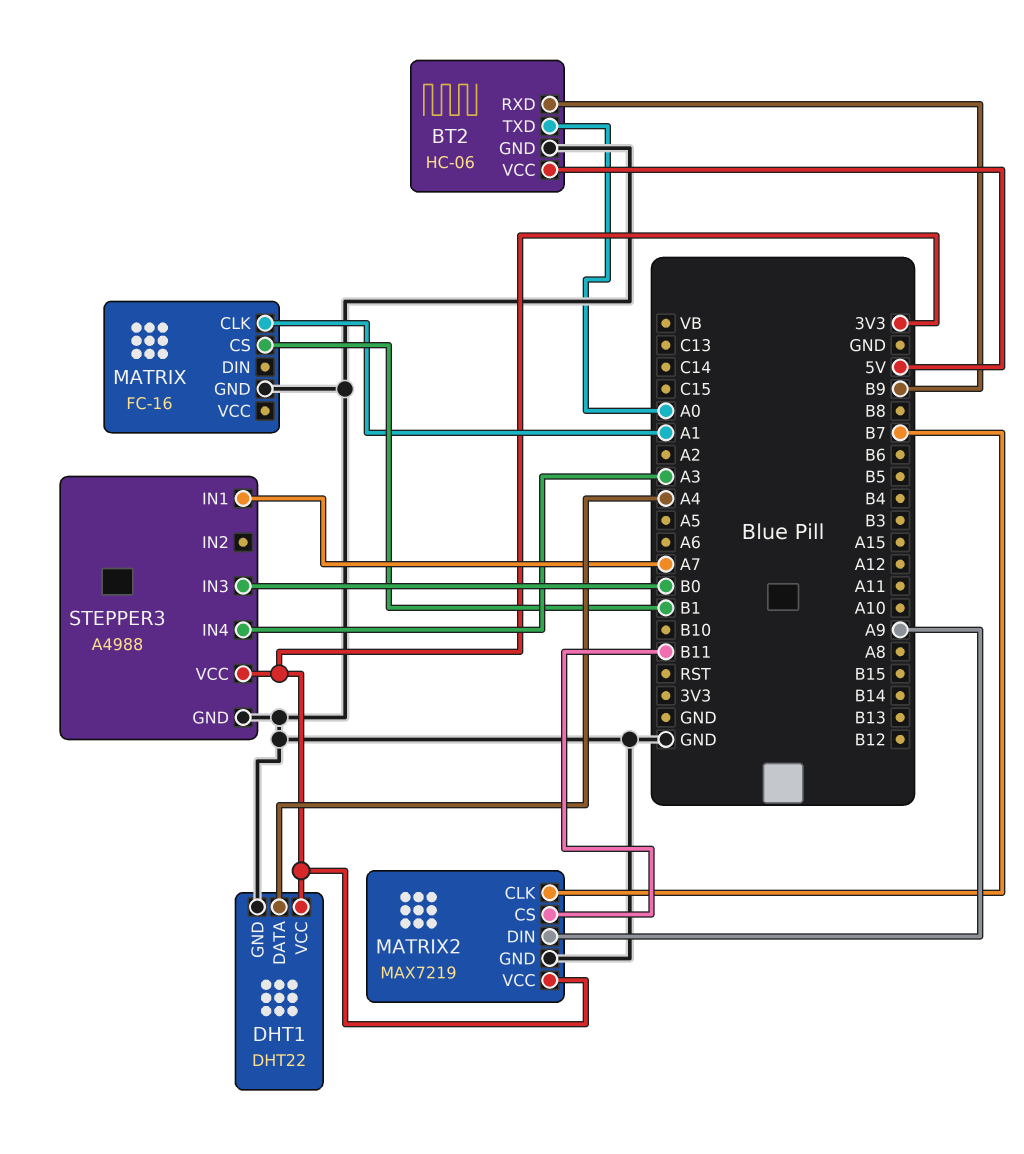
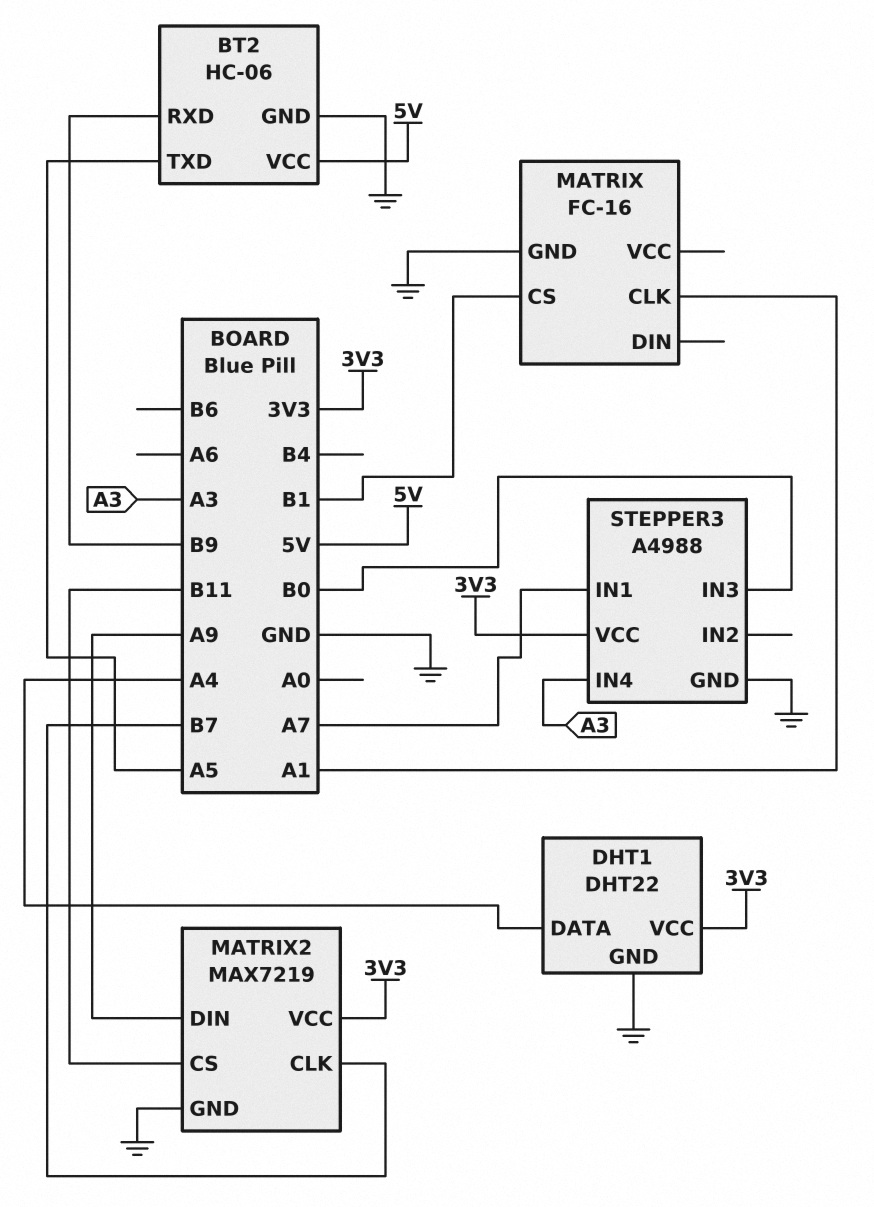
BT2 pin TXD: A0 -> A5

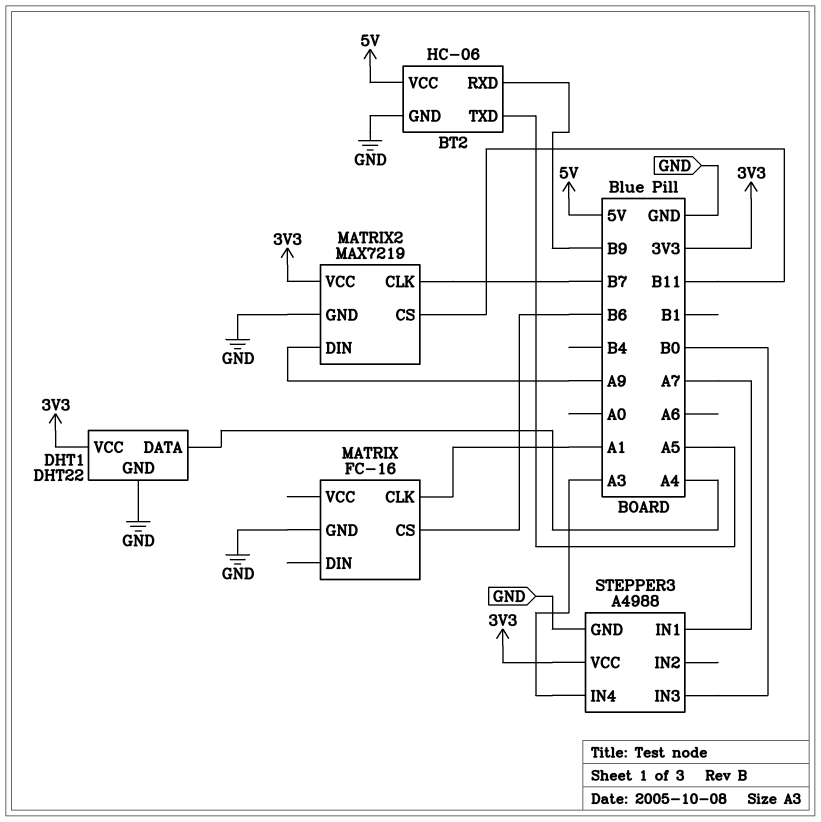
MATRIX pin CS: B1 -> B6

